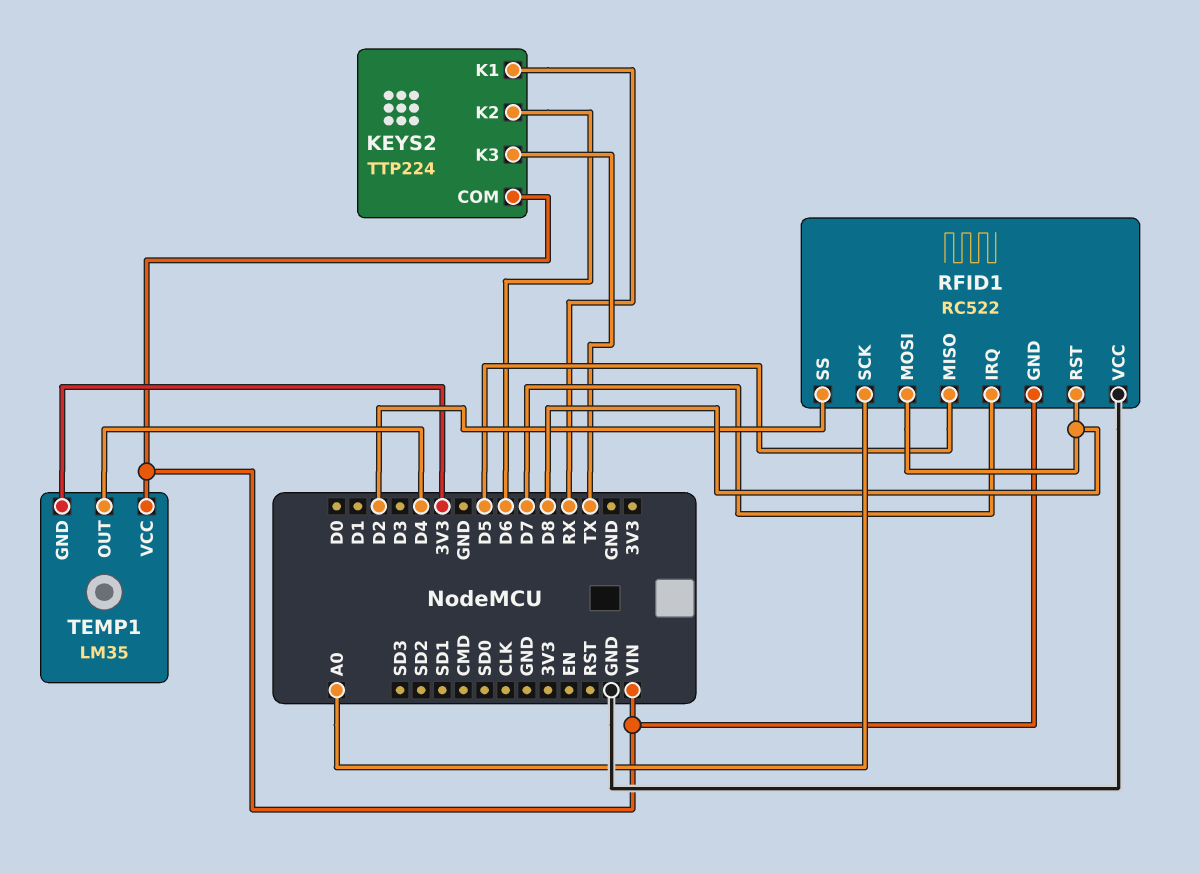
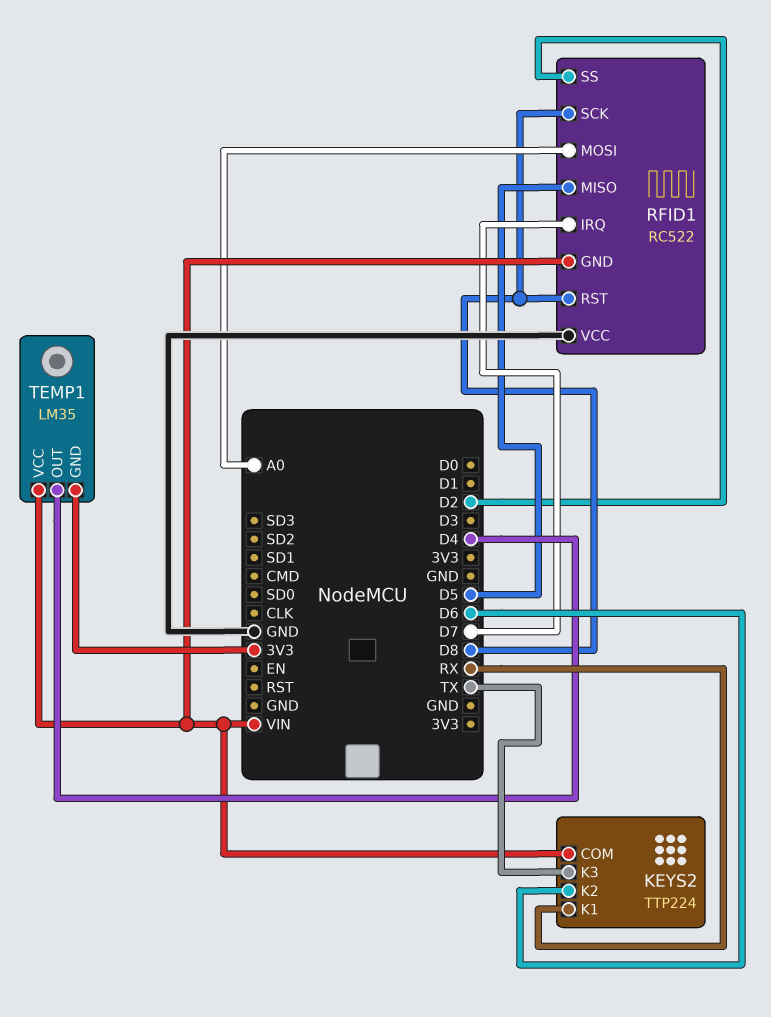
RFID1 pin MOSI: D8 -> A0
RFID1 pin SCK: A0 -> D8

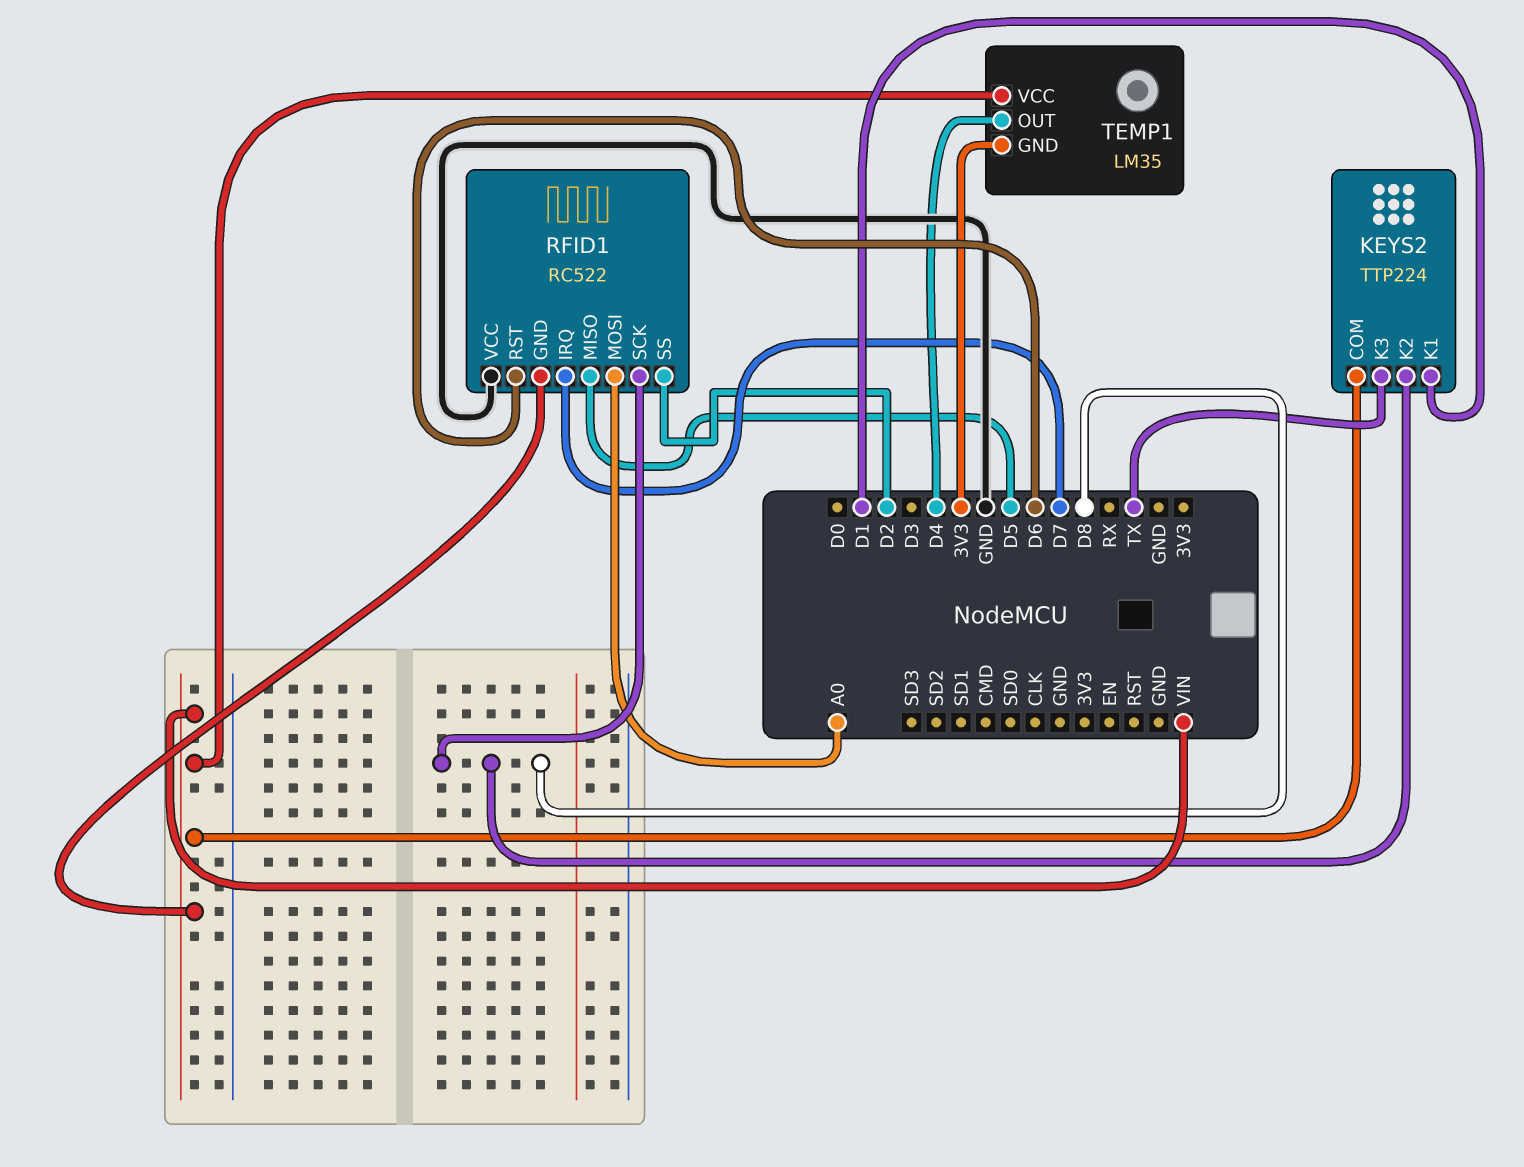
KEYS2 pin K1: RX -> D1
KEYS2 pin K2: D6 -> D8
RFID1 pin RST: D8 -> D6

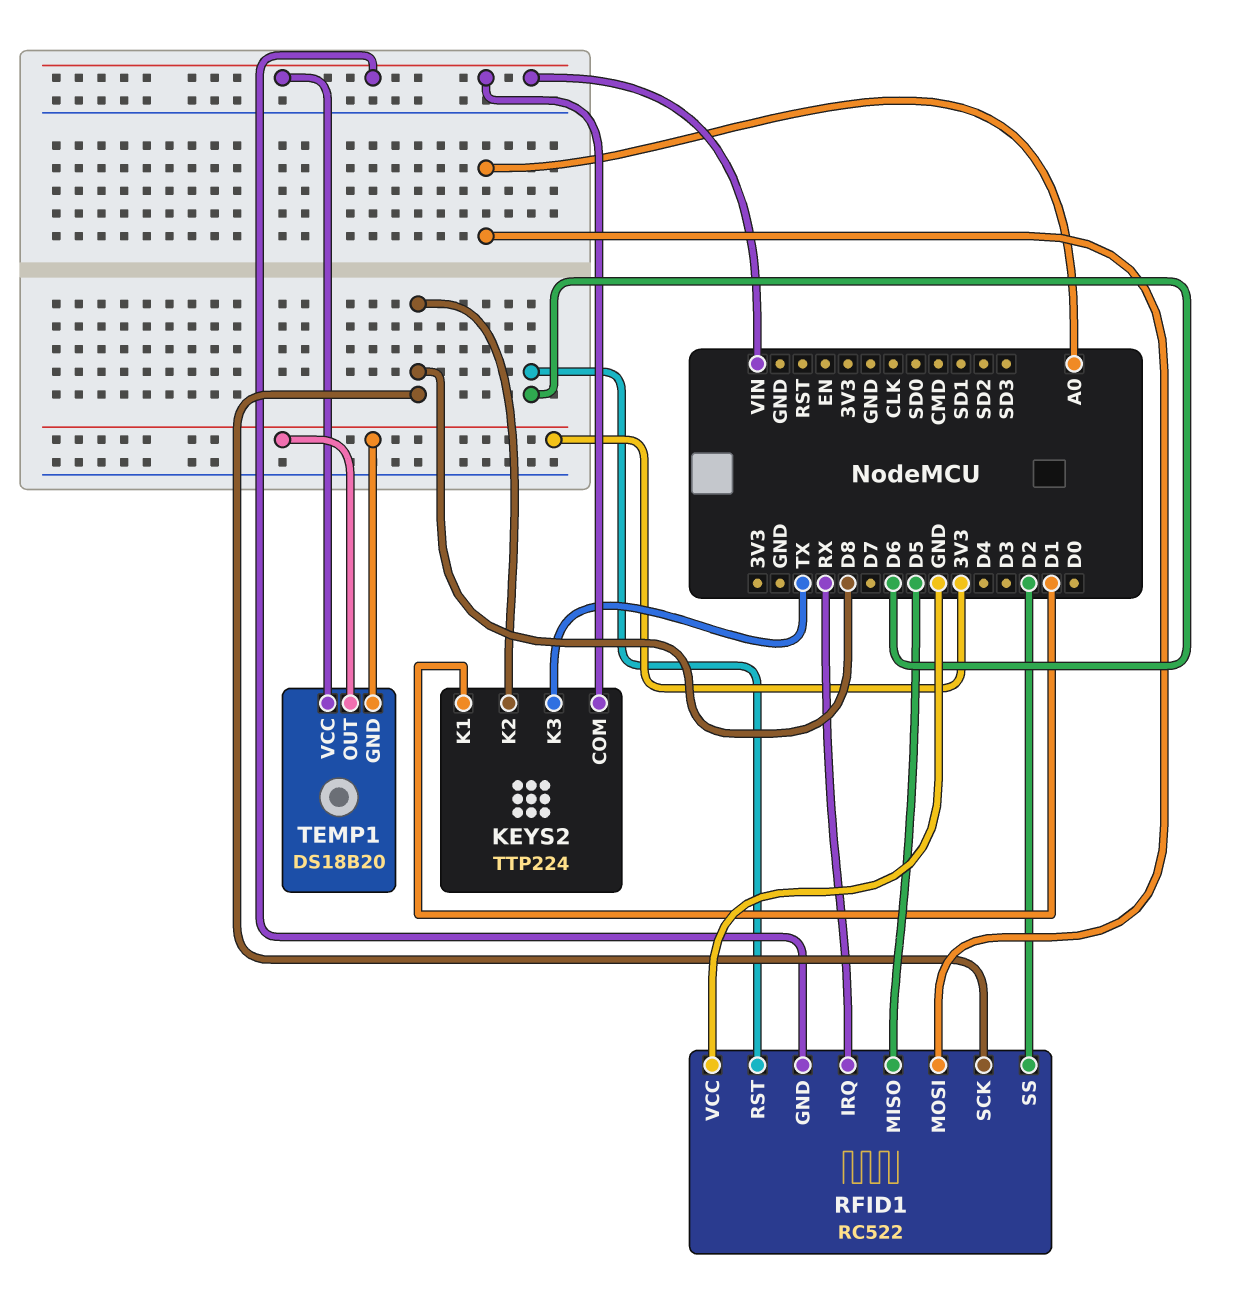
RFID1 pin IRQ: D7 -> RX
TEMP1: LM35 -> DS18B20
TEMP1 pin OUT: D4 -> 3V3

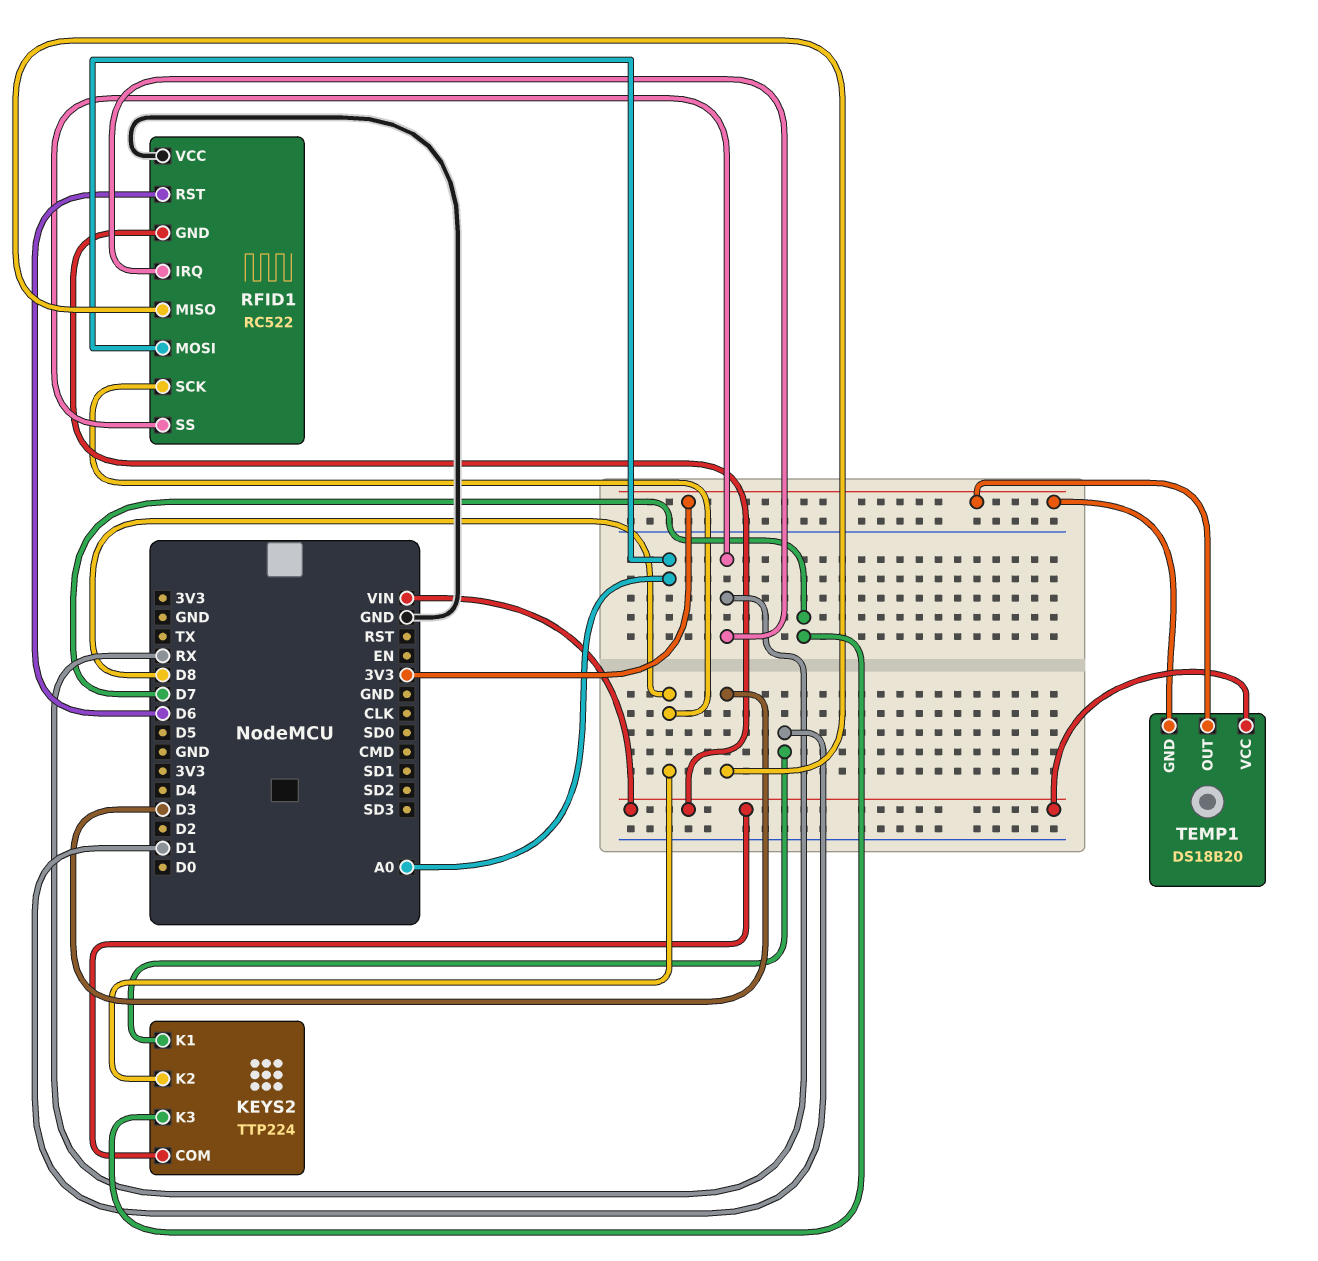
KEYS2 pin K3: TX -> D7
RFID1 pin MISO: D5 -> D3
RFID1 pin SS: D2 -> RX

